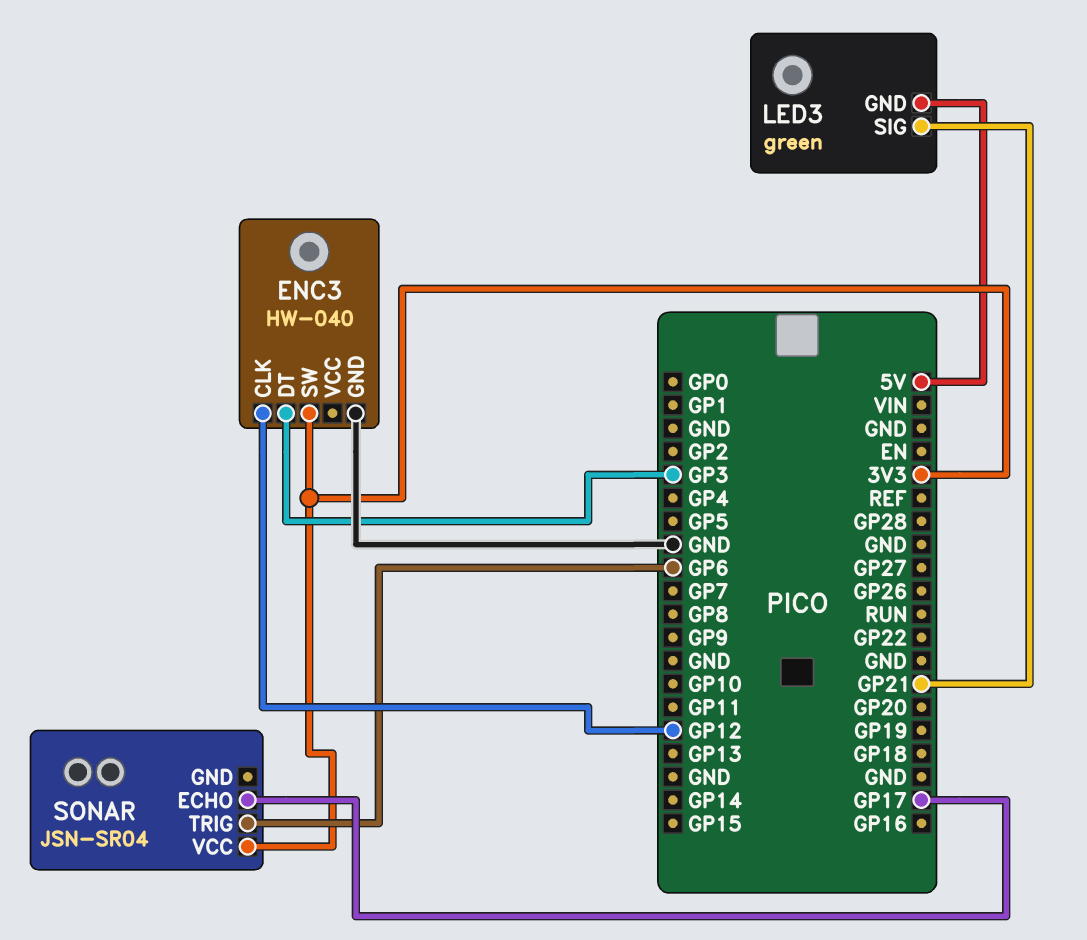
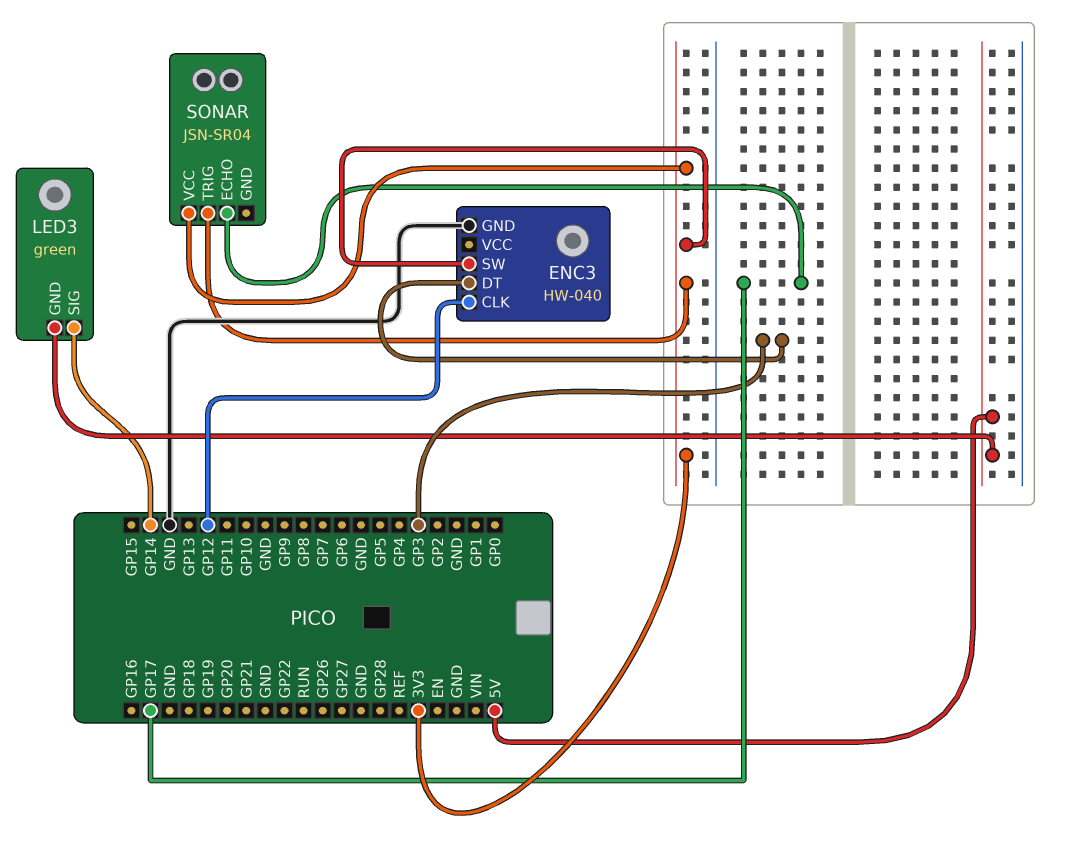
LED3 pin SIG: GP21 -> GP14
SONAR pin TRIG: GP6 -> 3V3

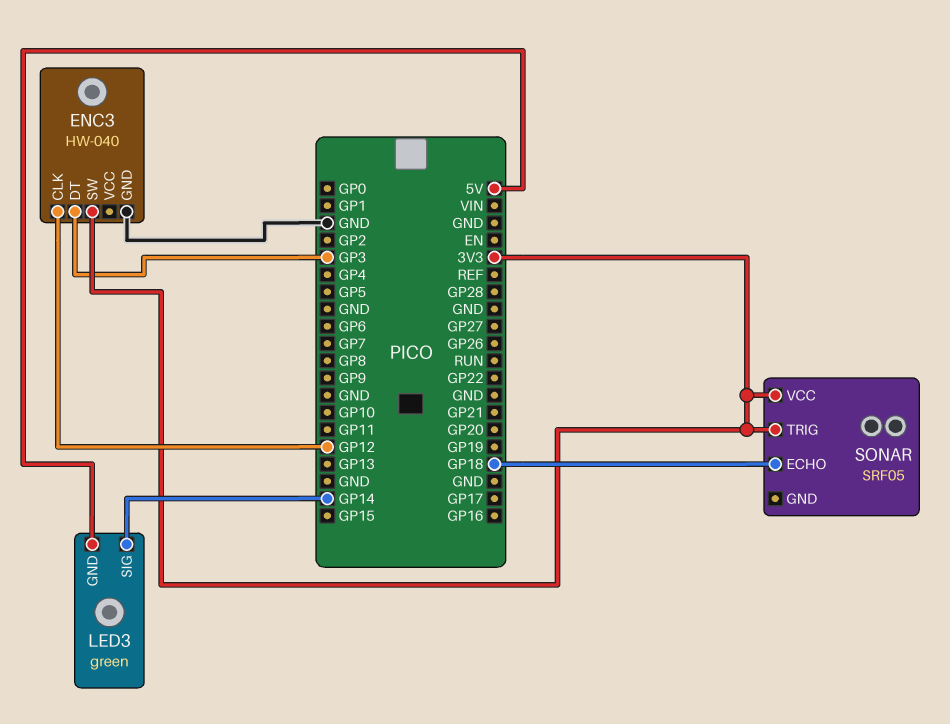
SONAR: JSN-SR04 -> SRF05
SONAR pin ECHO: GP17 -> GP18

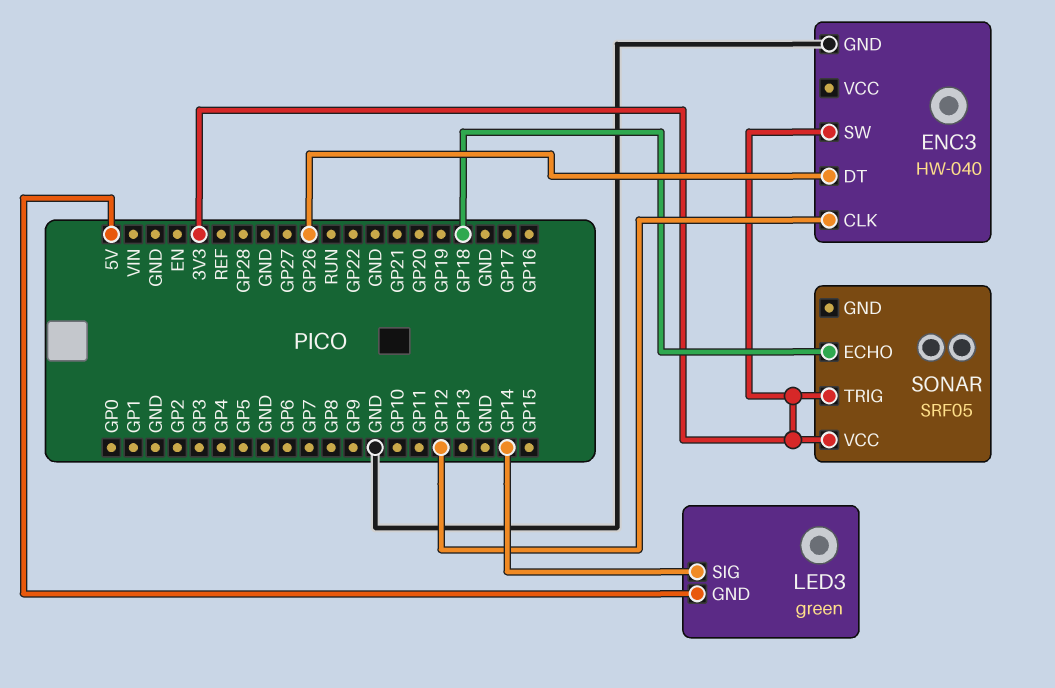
ENC3 pin DT: GP3 -> GP26

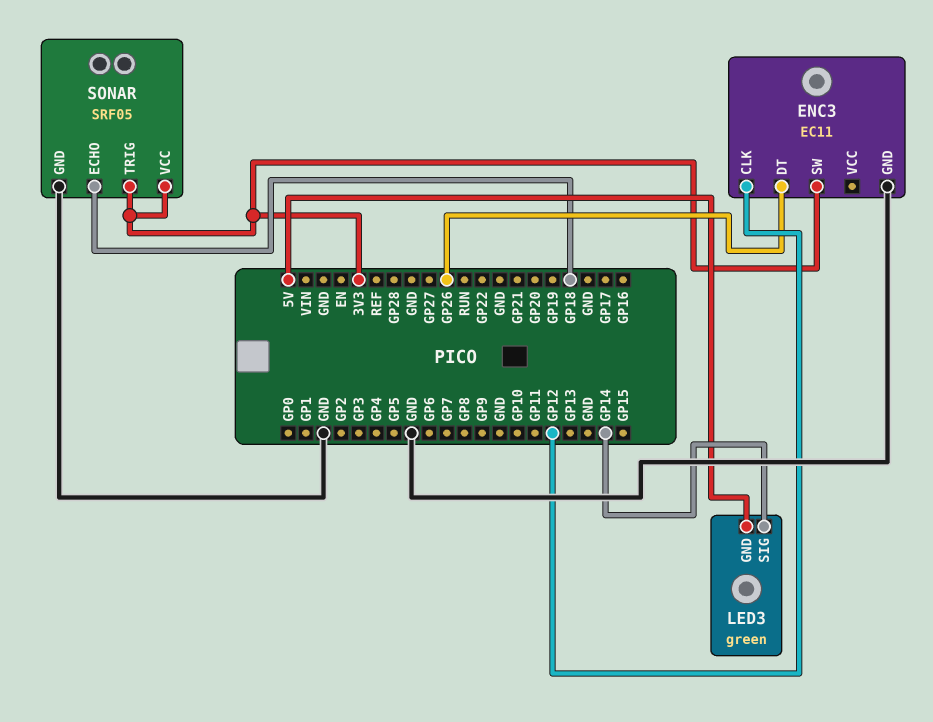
ENC3: HW-040 -> EC11
SONAR pin GND: none -> GND

